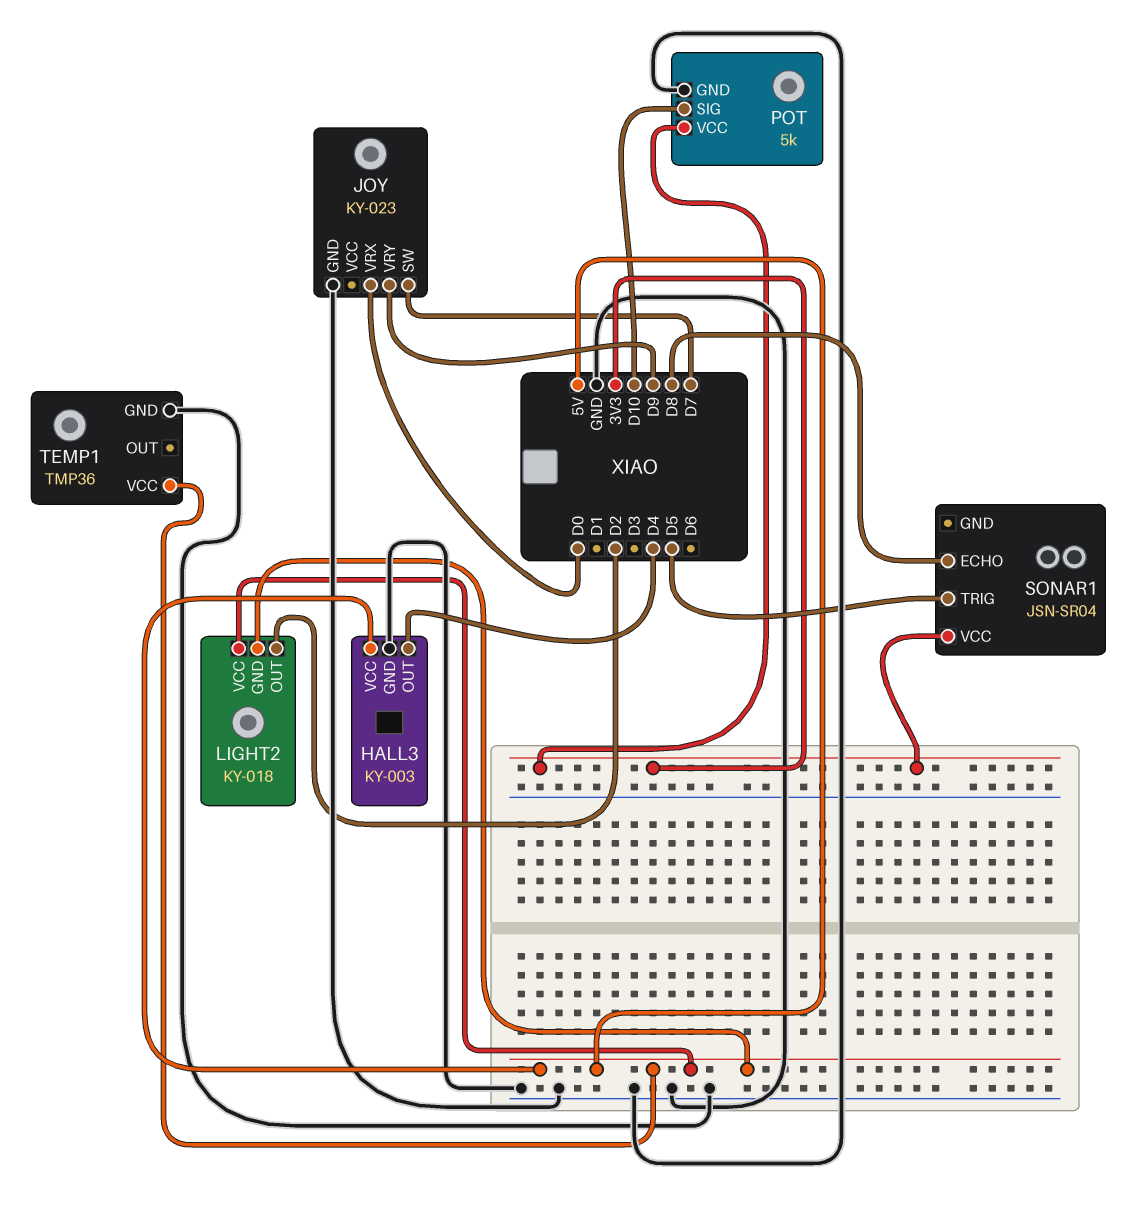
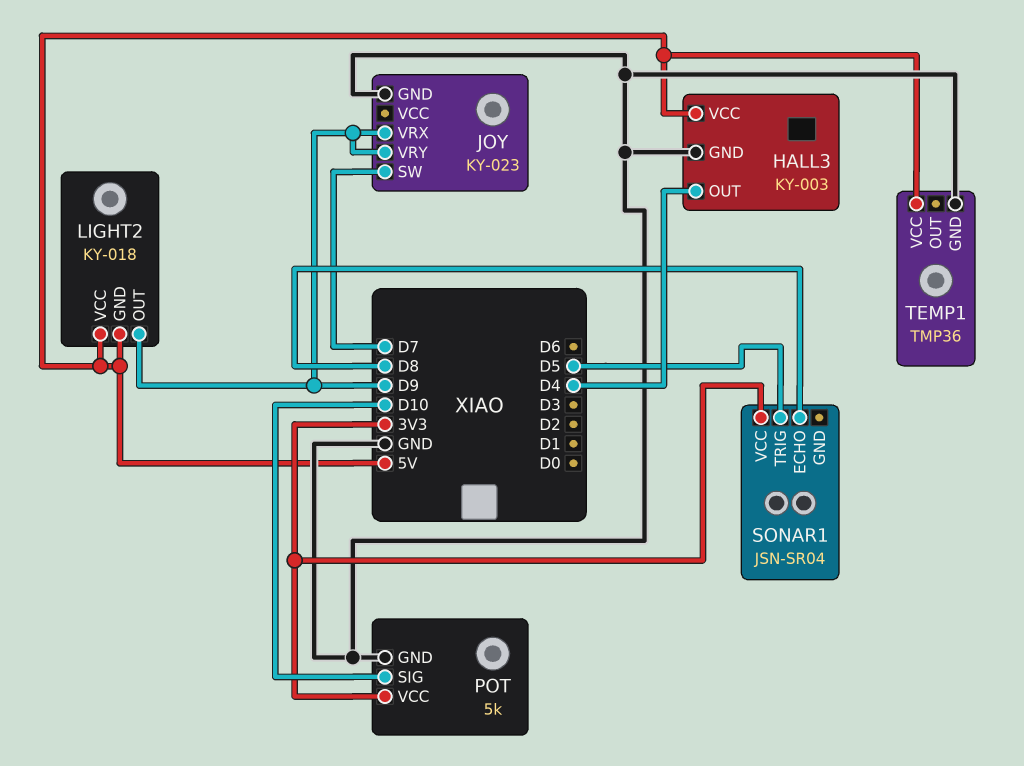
JOY pin VRX: D0 -> D9
LIGHT2 pin OUT: D2 -> D9

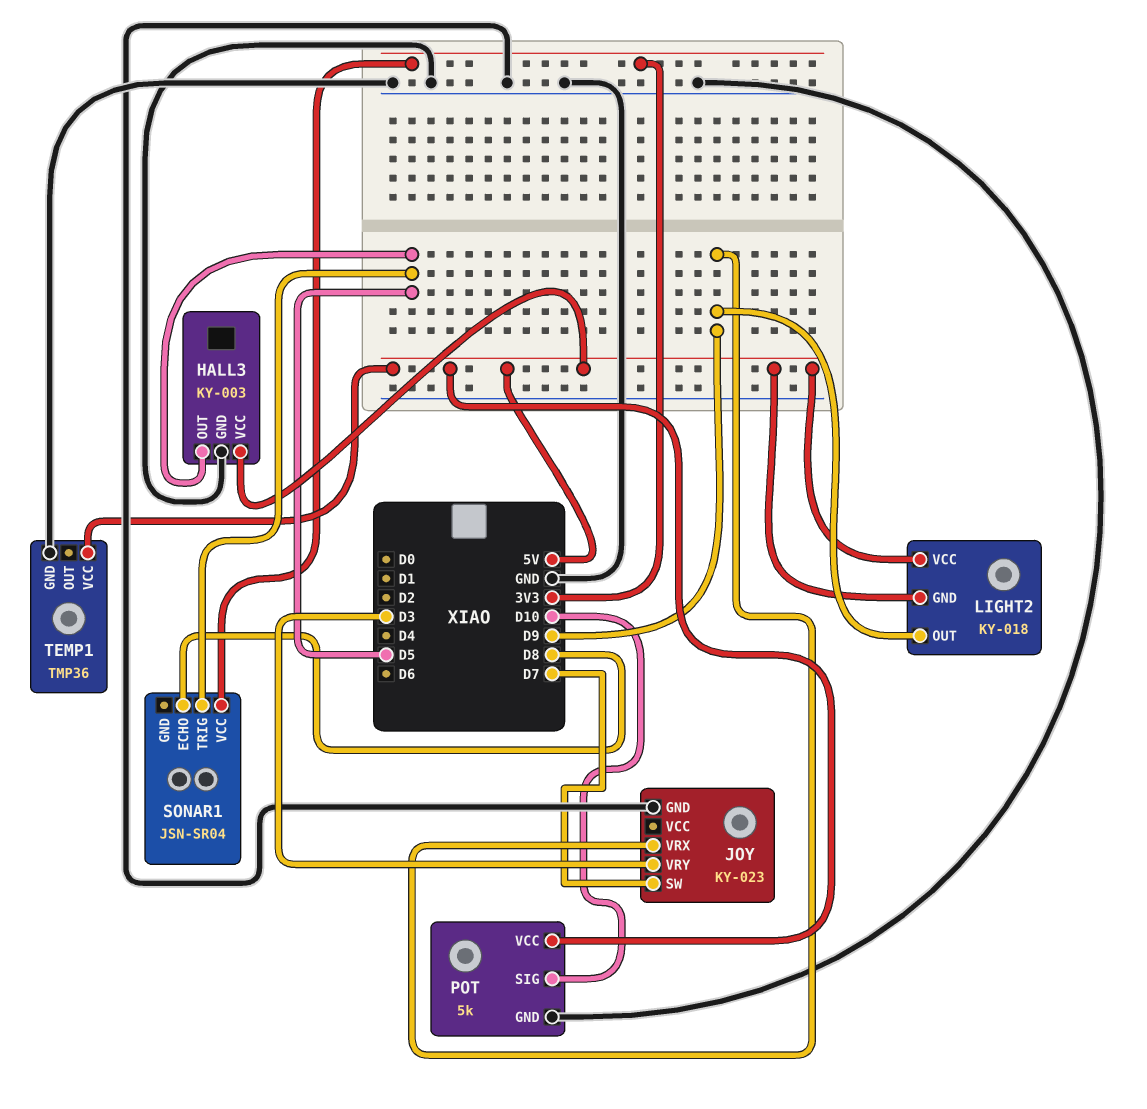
HALL3 pin OUT: D4 -> D5
JOY pin VRY: D9 -> D3
POT pin VCC: 3V3 -> 5V

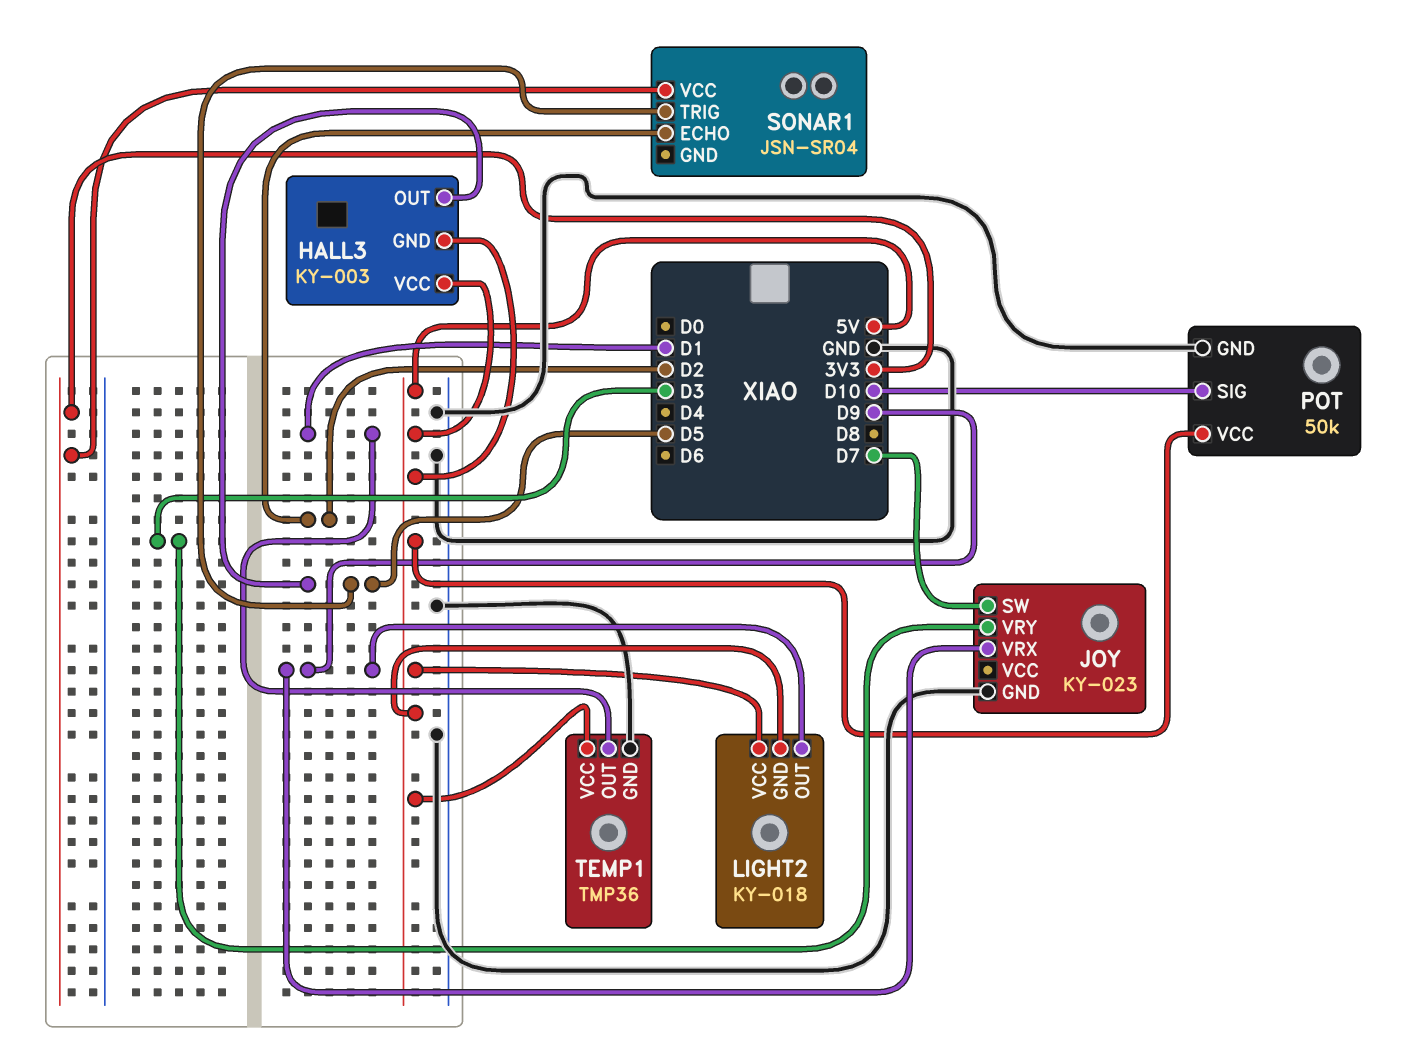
HALL3 pin GND: GND -> 5V
POT: 5k -> 50k
SONAR1 pin ECHO: D8 -> D2
TEMP1 pin OUT: none -> D1

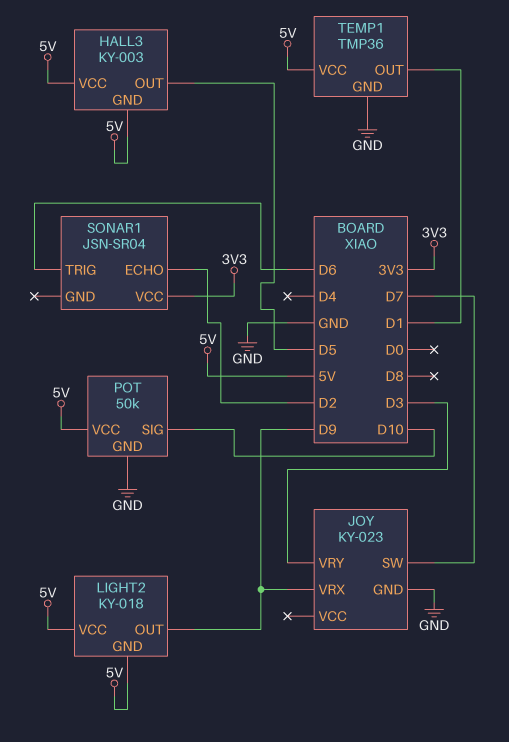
SONAR1 pin TRIG: D5 -> D6

